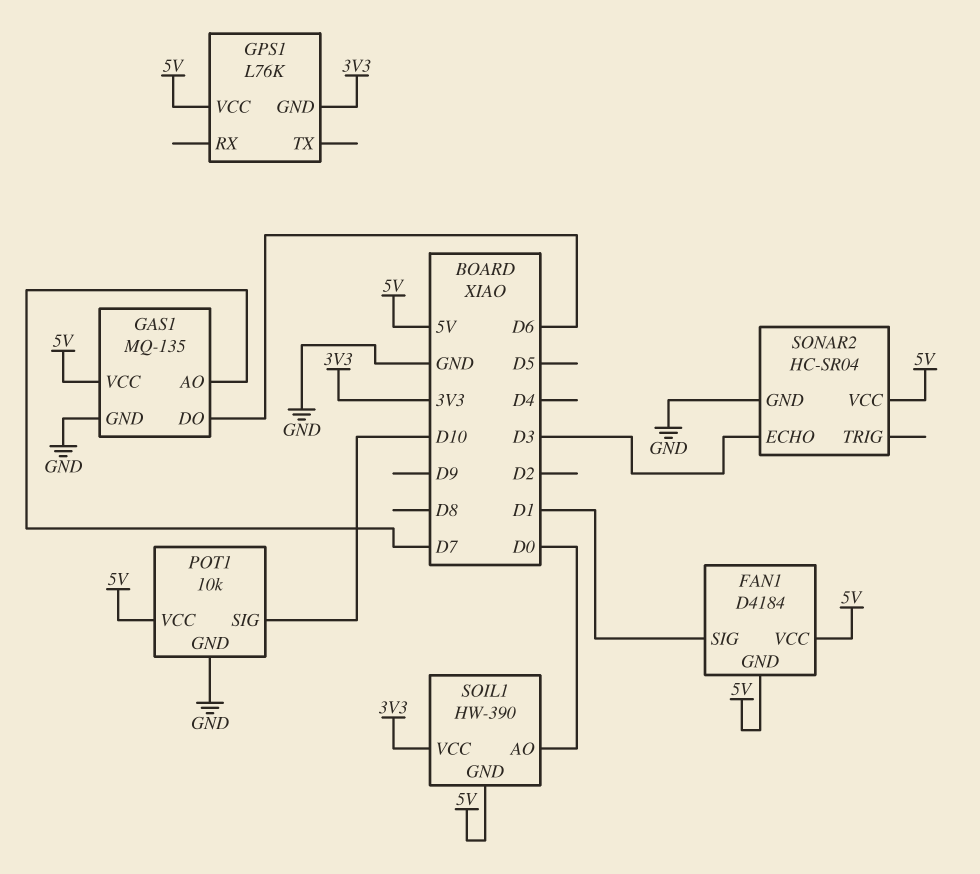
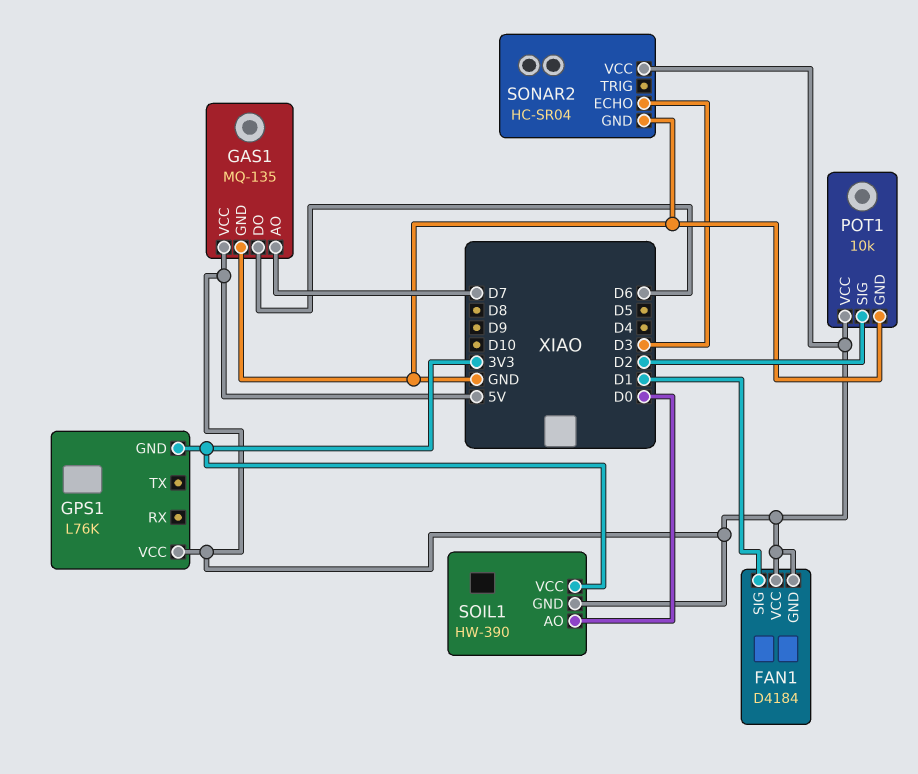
POT1 pin SIG: D10 -> D2

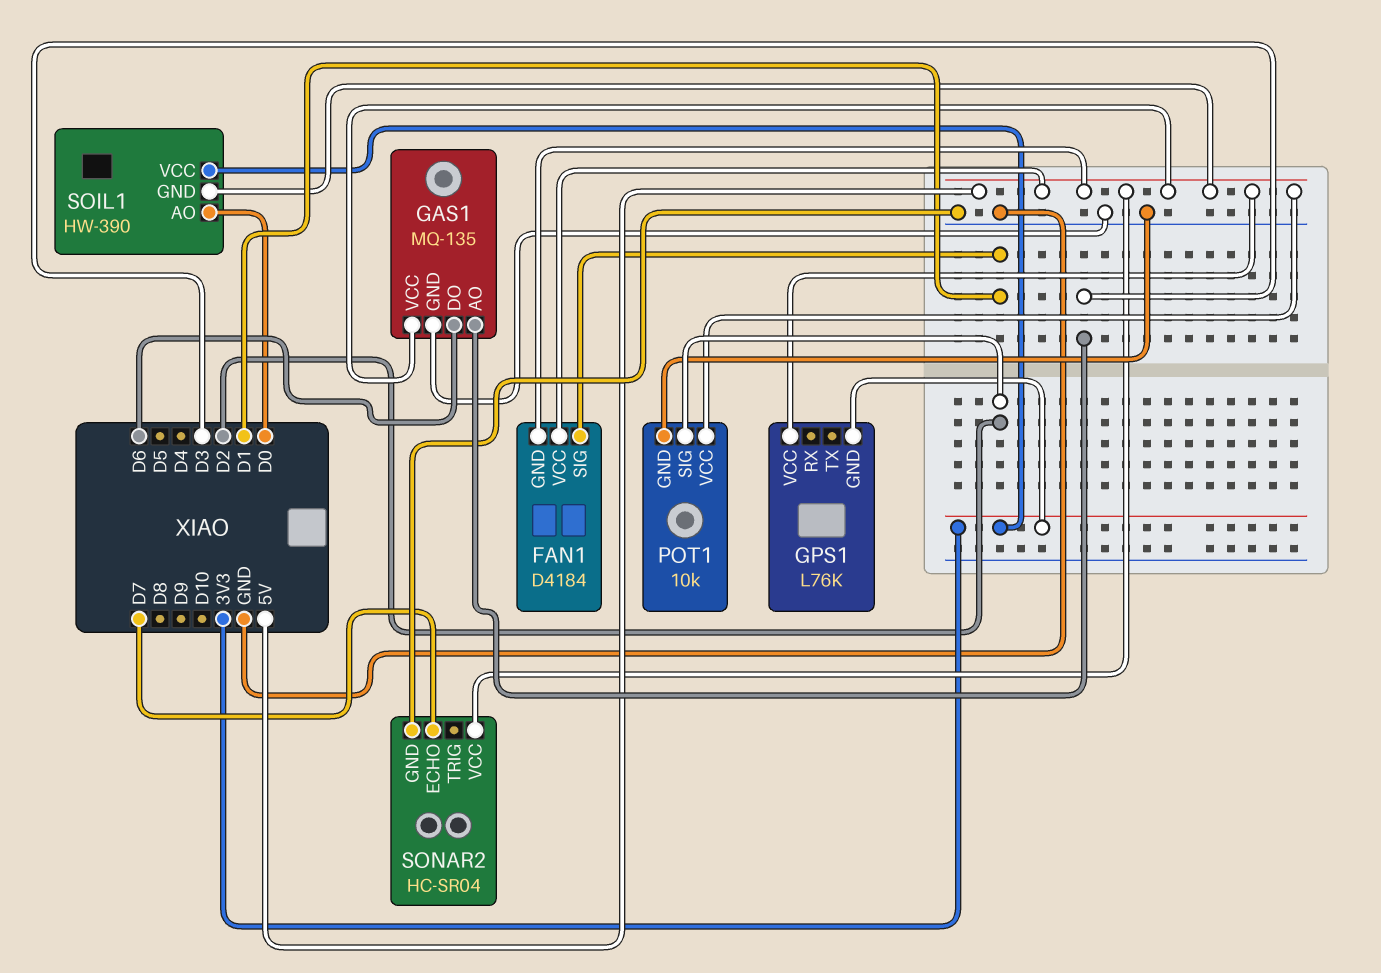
GAS1 pin AO: D7 -> D3
SONAR2 pin ECHO: D3 -> D7

